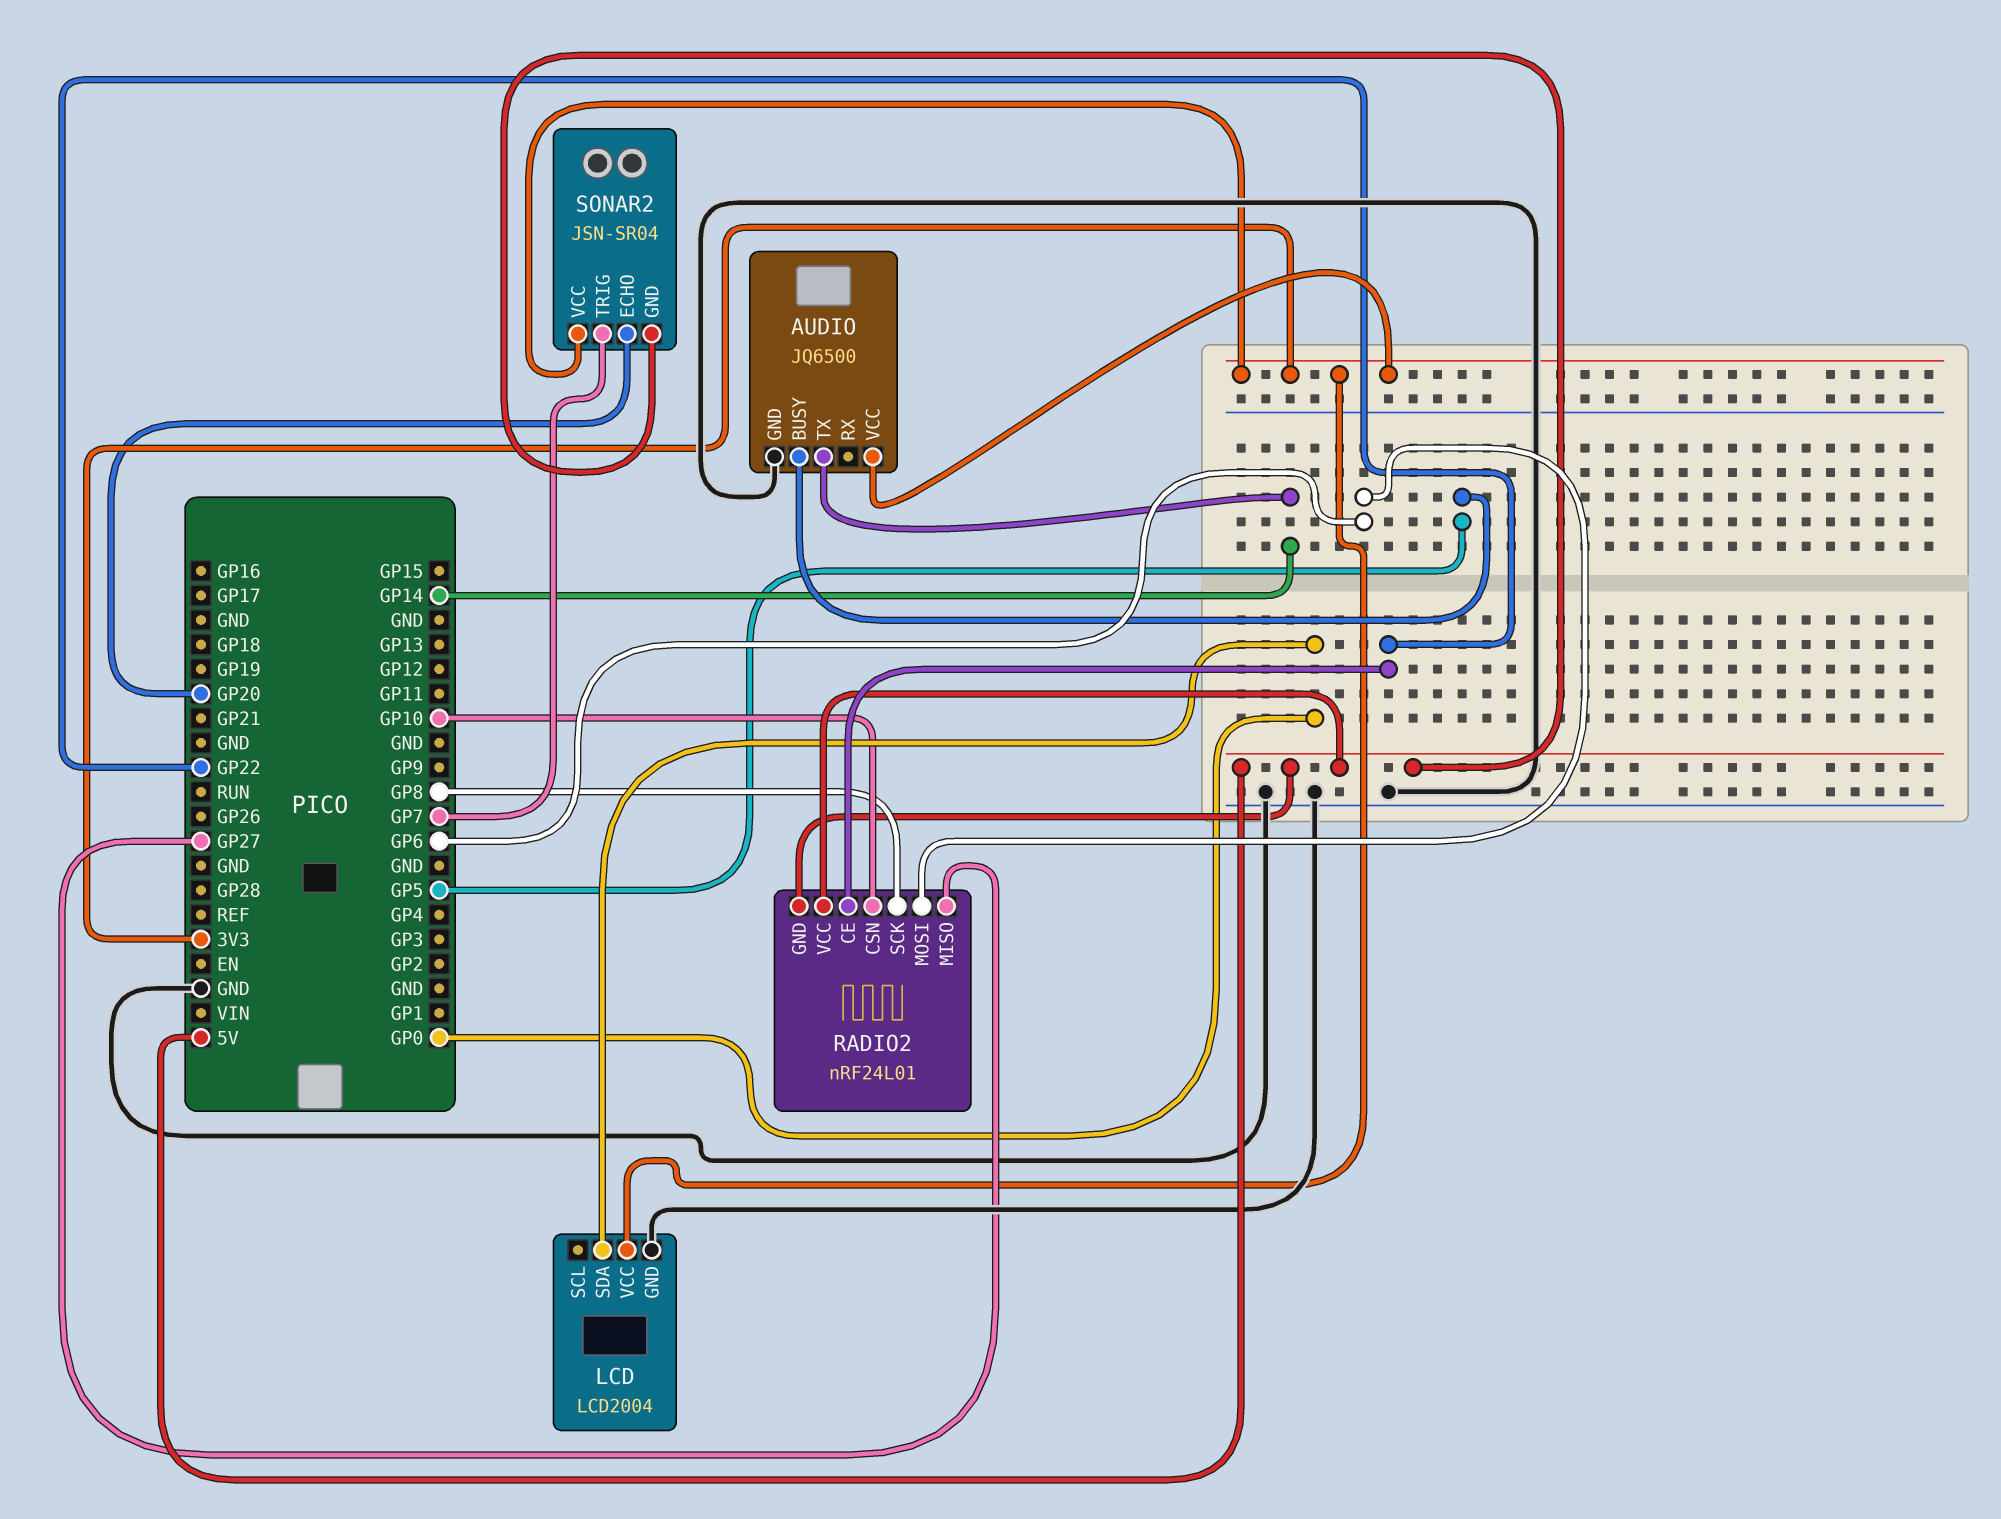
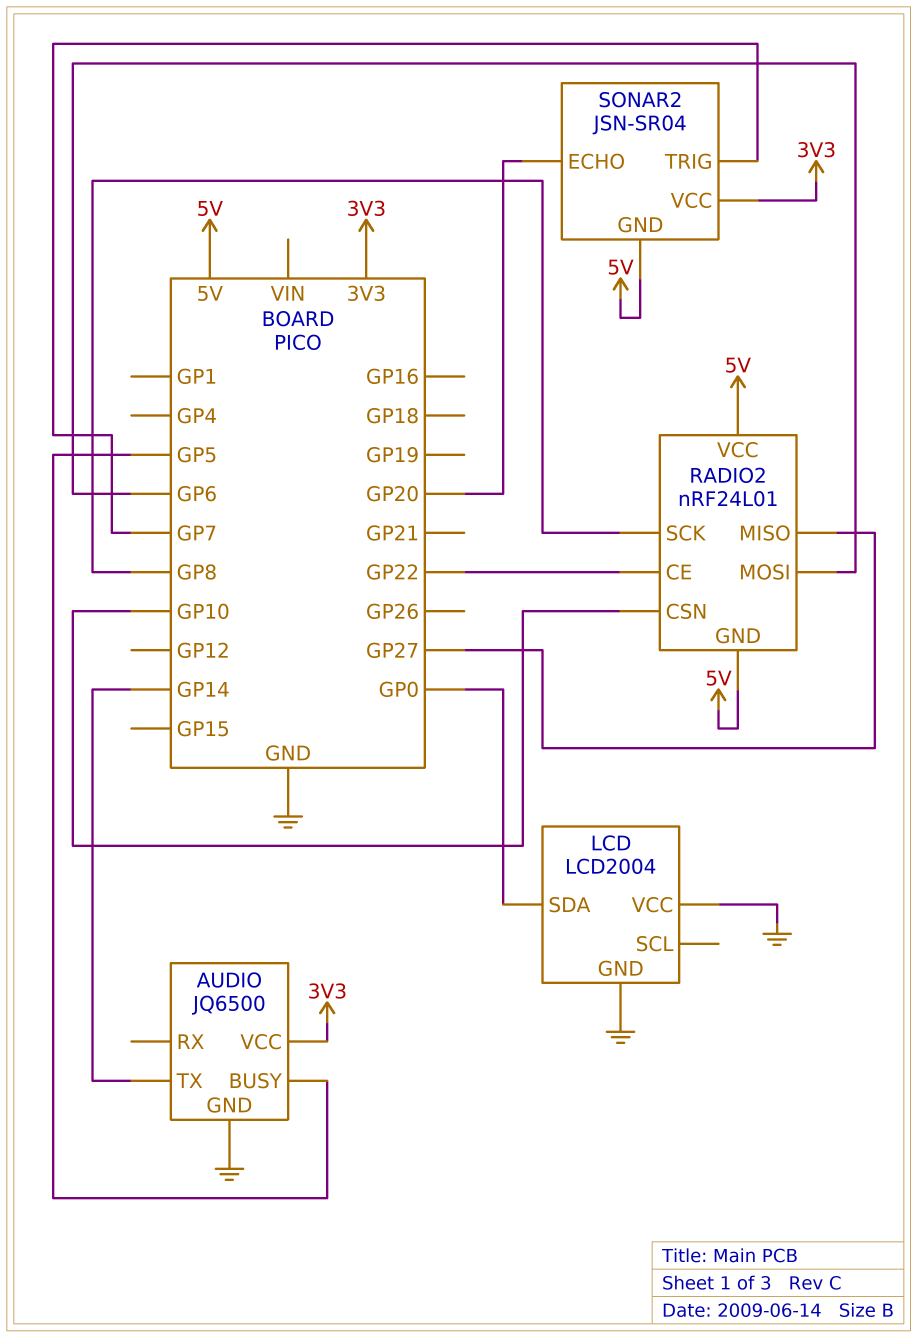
LCD pin VCC: 3V3 -> GND

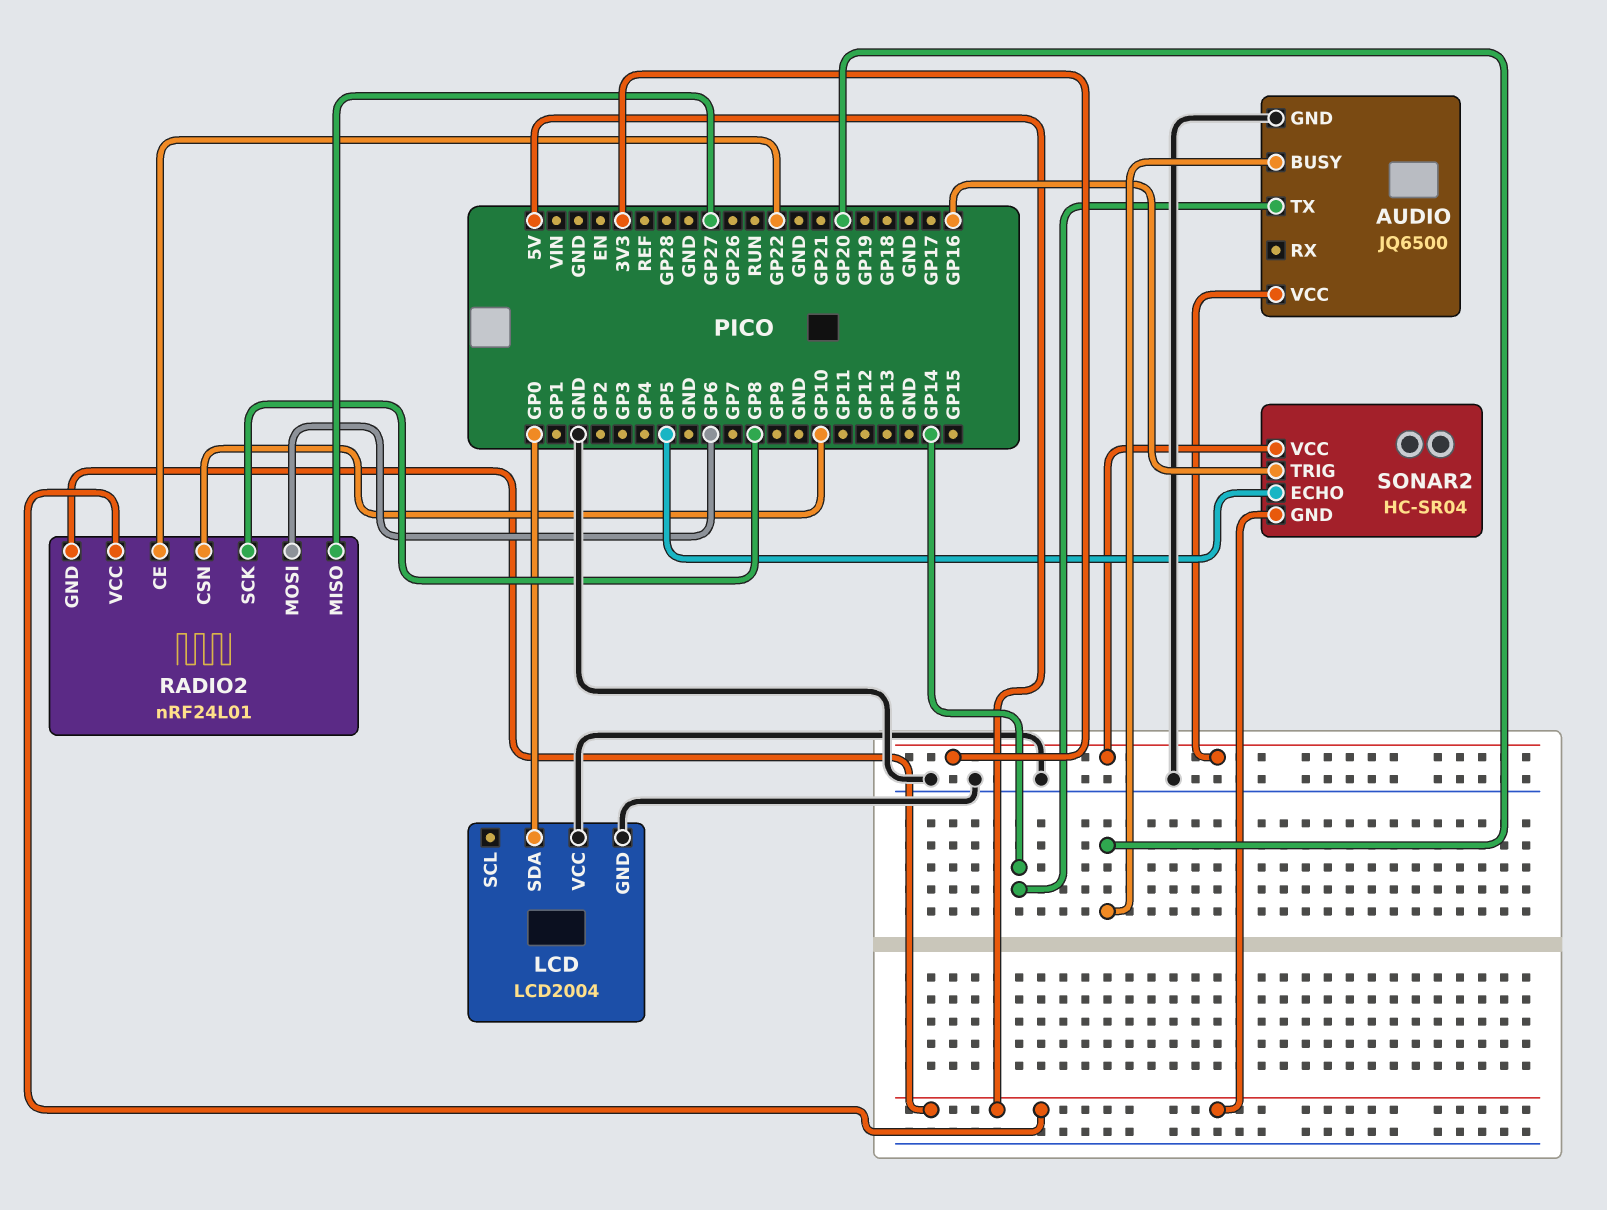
AUDIO pin BUSY: GP5 -> GP20
SONAR2: JSN-SR04 -> HC-SR04
SONAR2 pin ECHO: GP20 -> GP5
SONAR2 pin TRIG: GP7 -> GP16

